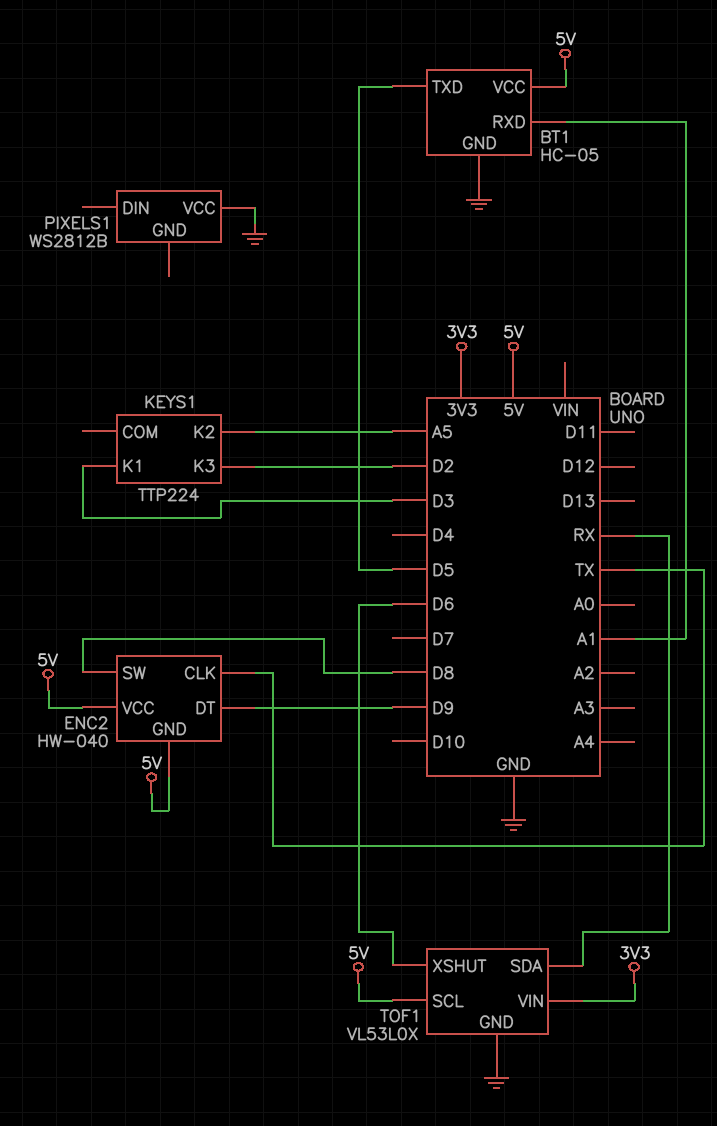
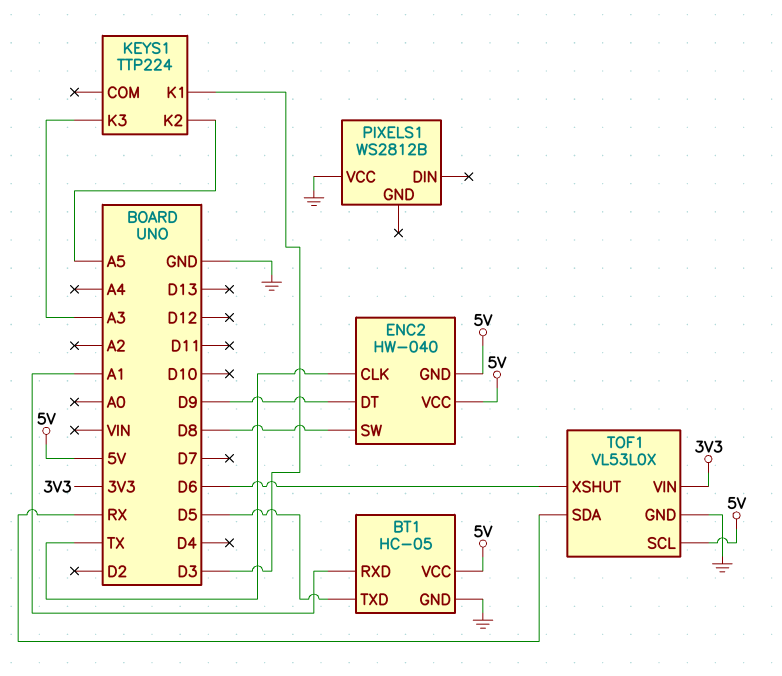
KEYS1 pin K3: D2 -> A3

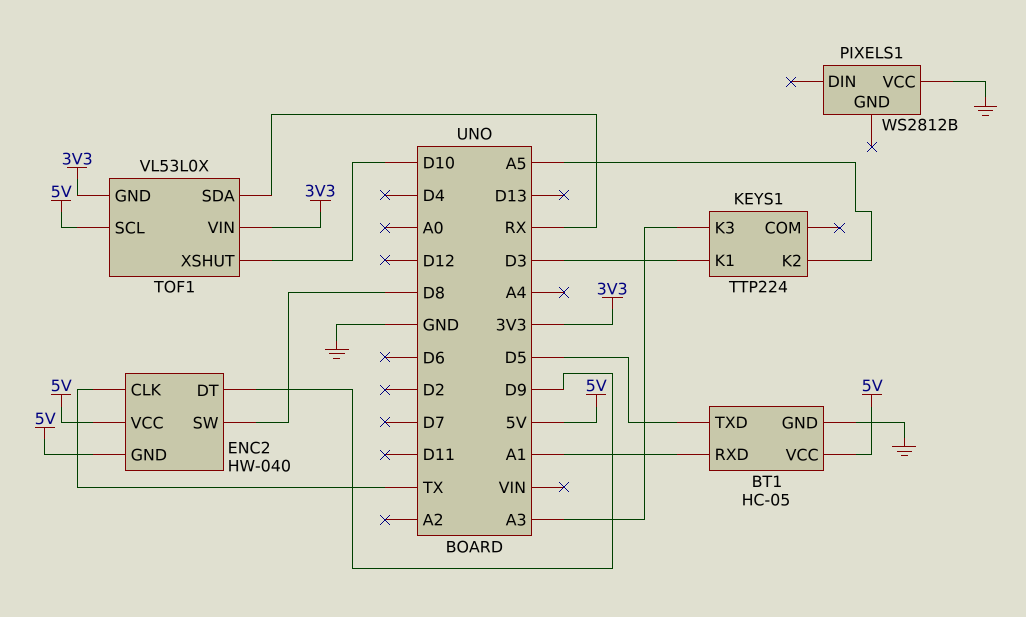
TOF1 pin GND: GND -> 3V3
TOF1 pin XSHUT: D6 -> D10

